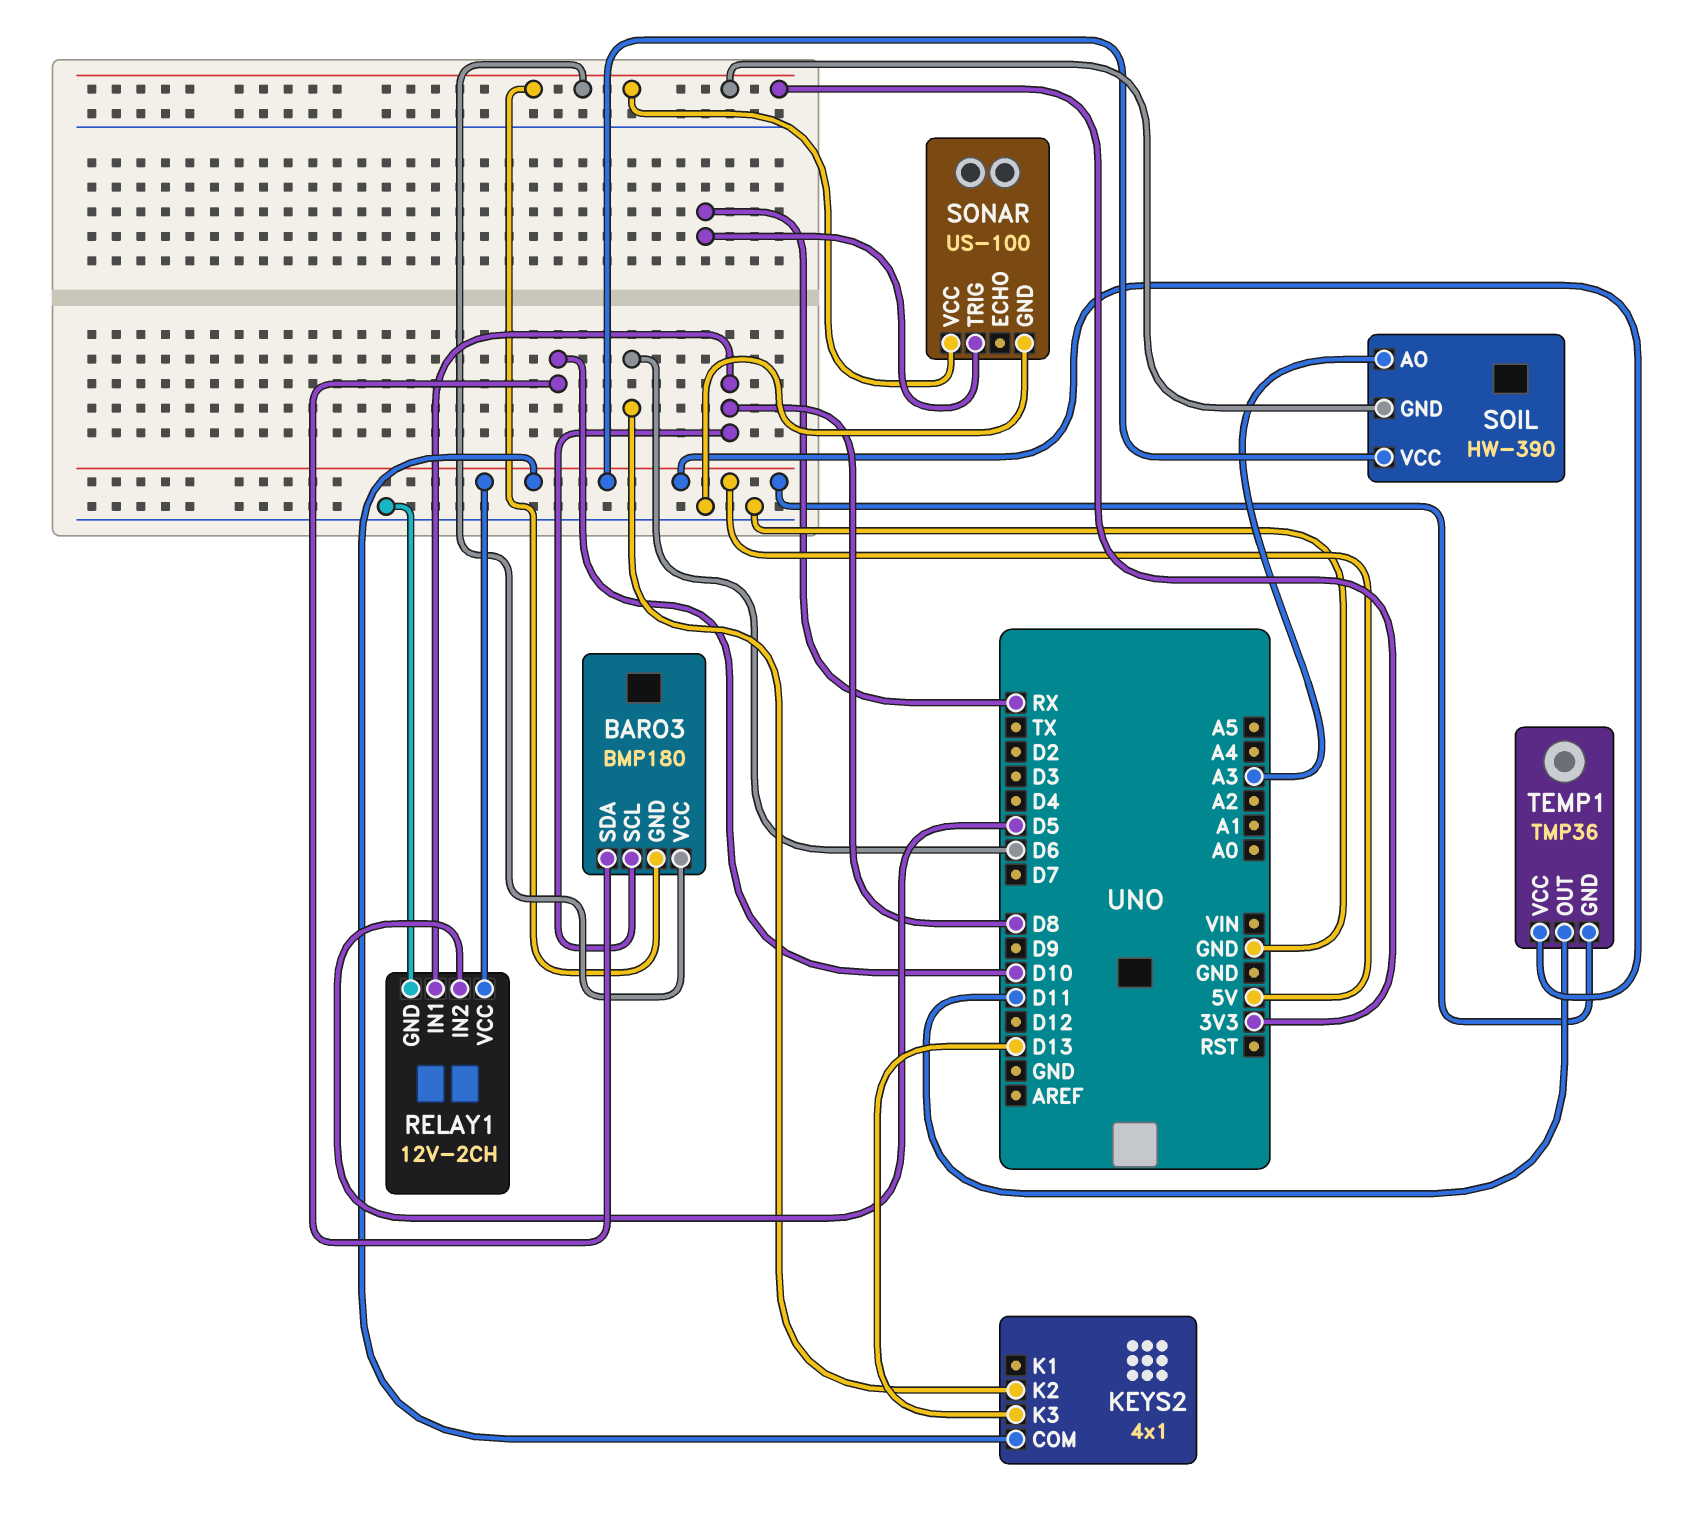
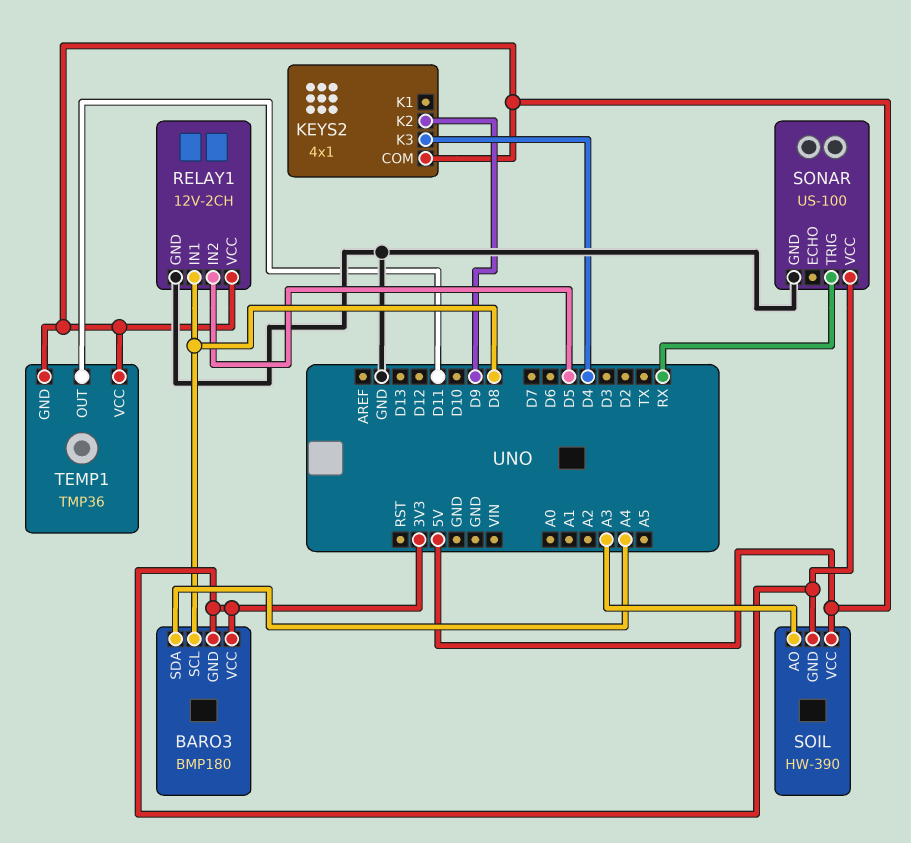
BARO3 pin SDA: D10 -> A4
KEYS2 pin K2: D6 -> D9
KEYS2 pin K3: D13 -> D4

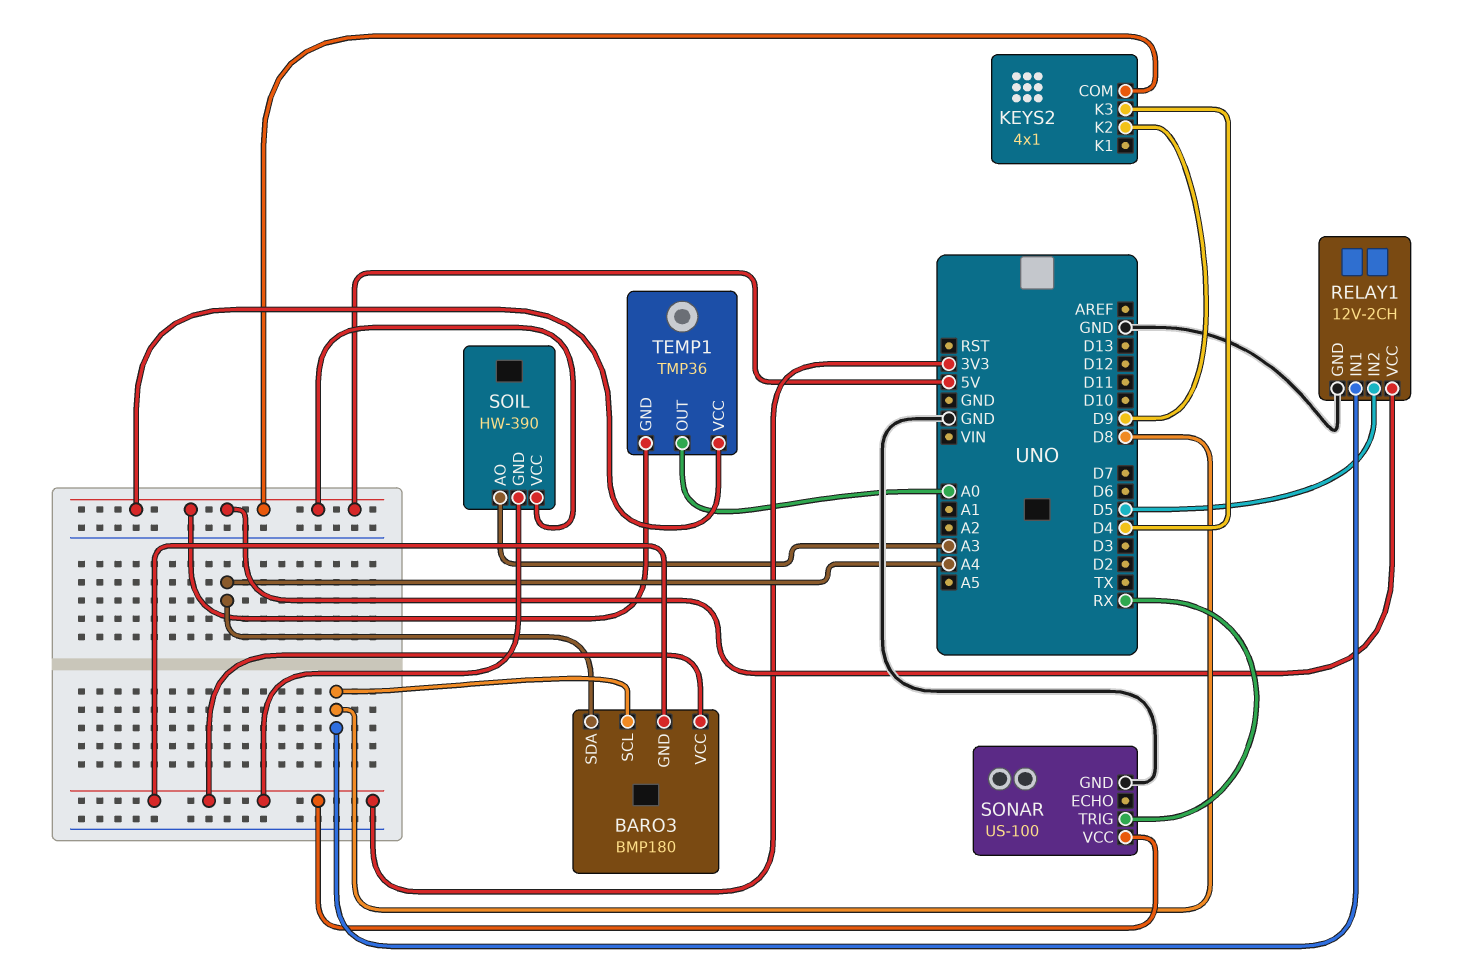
TEMP1 pin OUT: D11 -> A0

